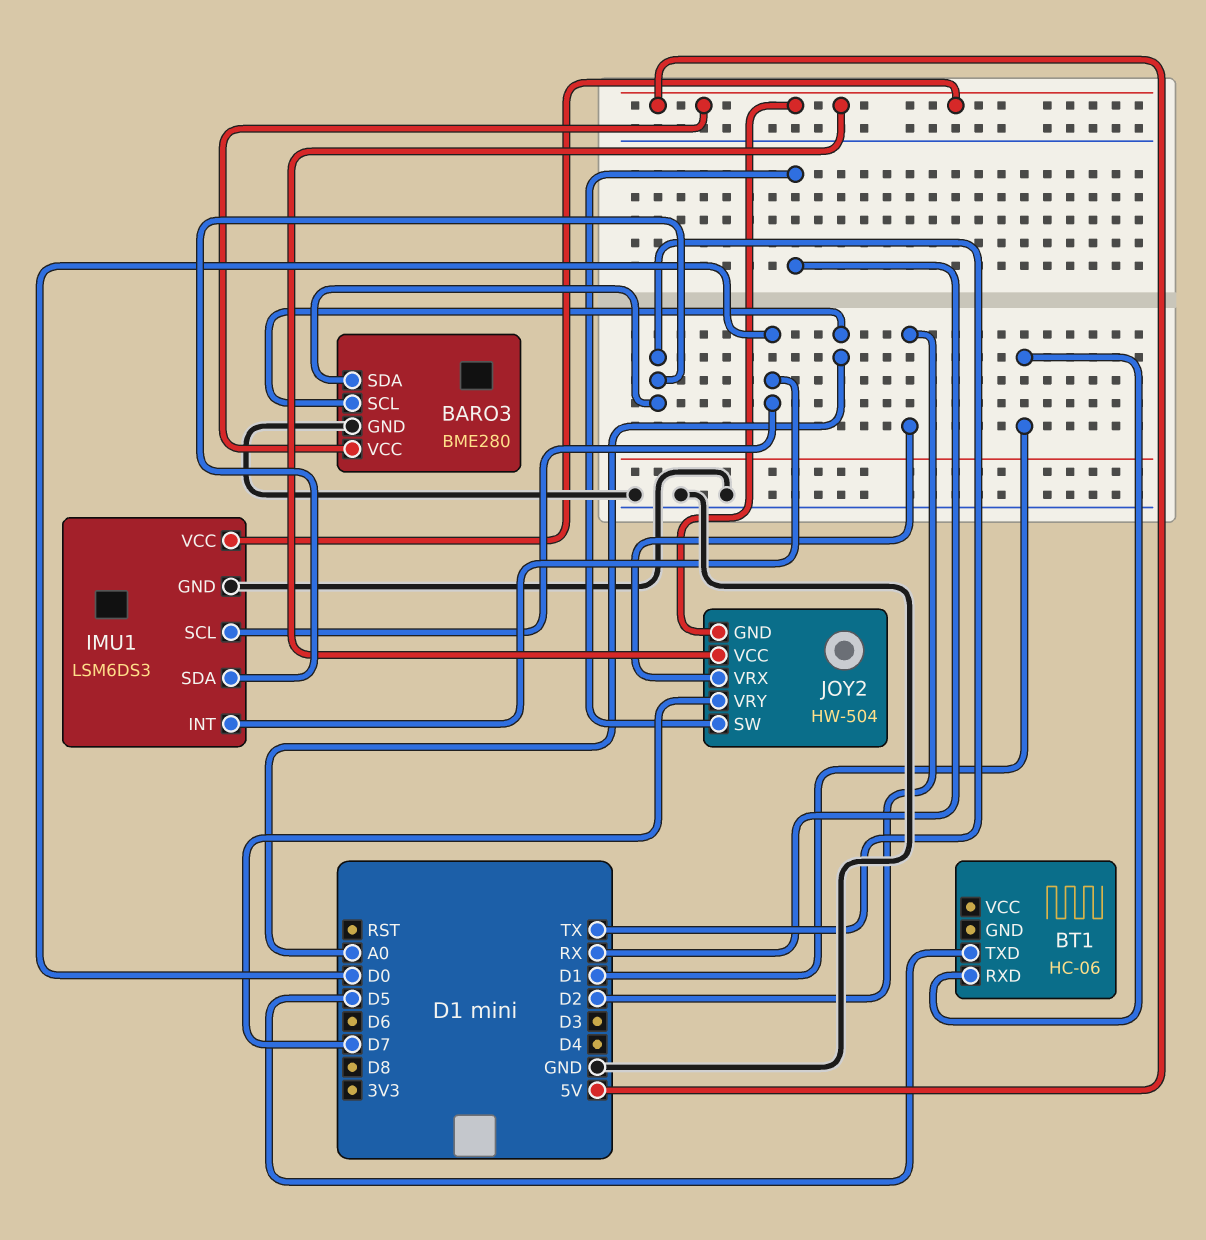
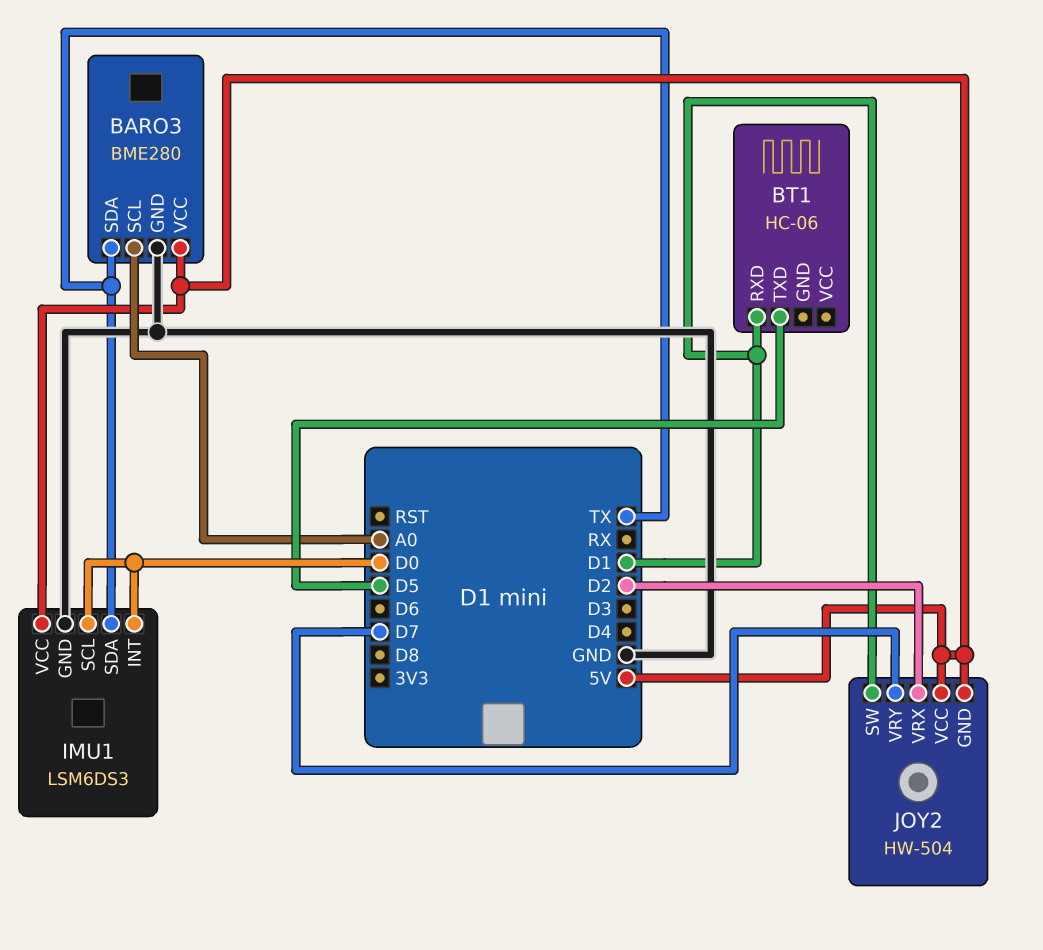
JOY2 pin SW: RX -> D1

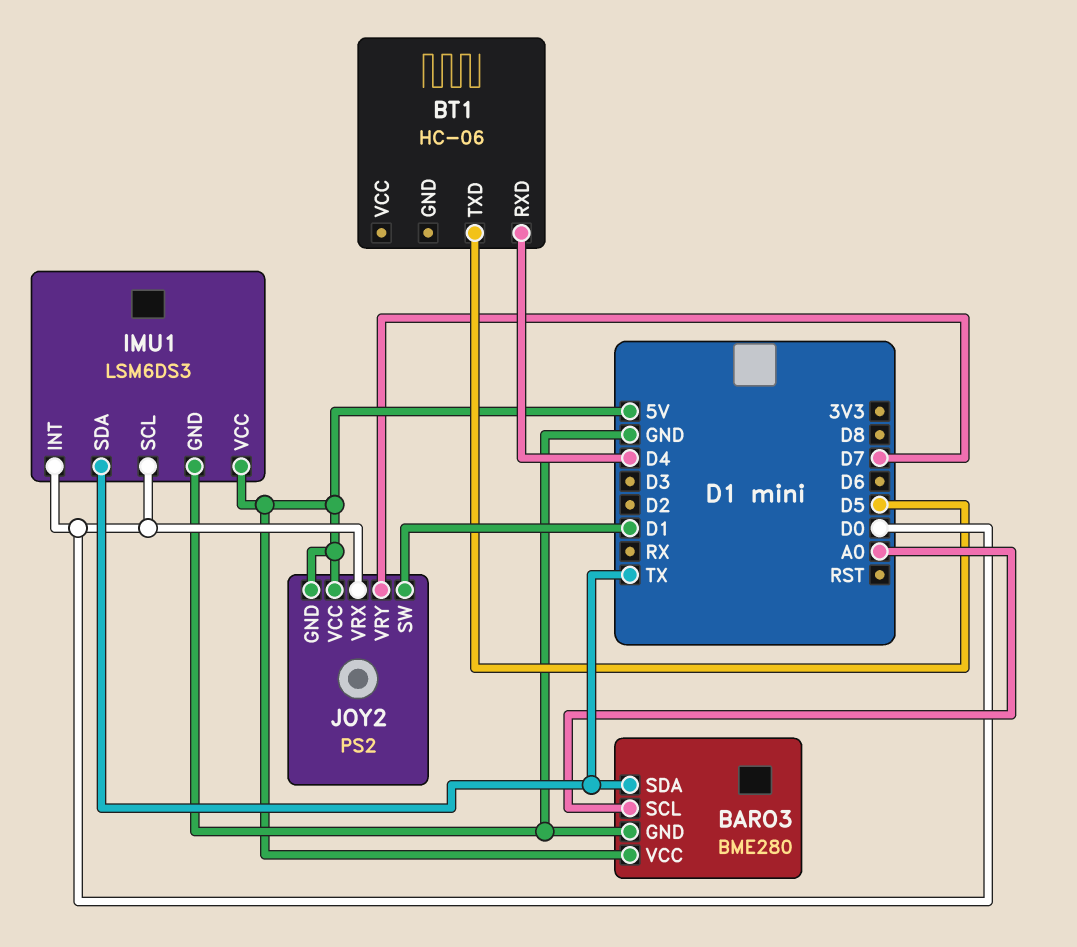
BT1 pin RXD: D1 -> D4
JOY2: HW-504 -> PS2
JOY2 pin VRX: D2 -> D0

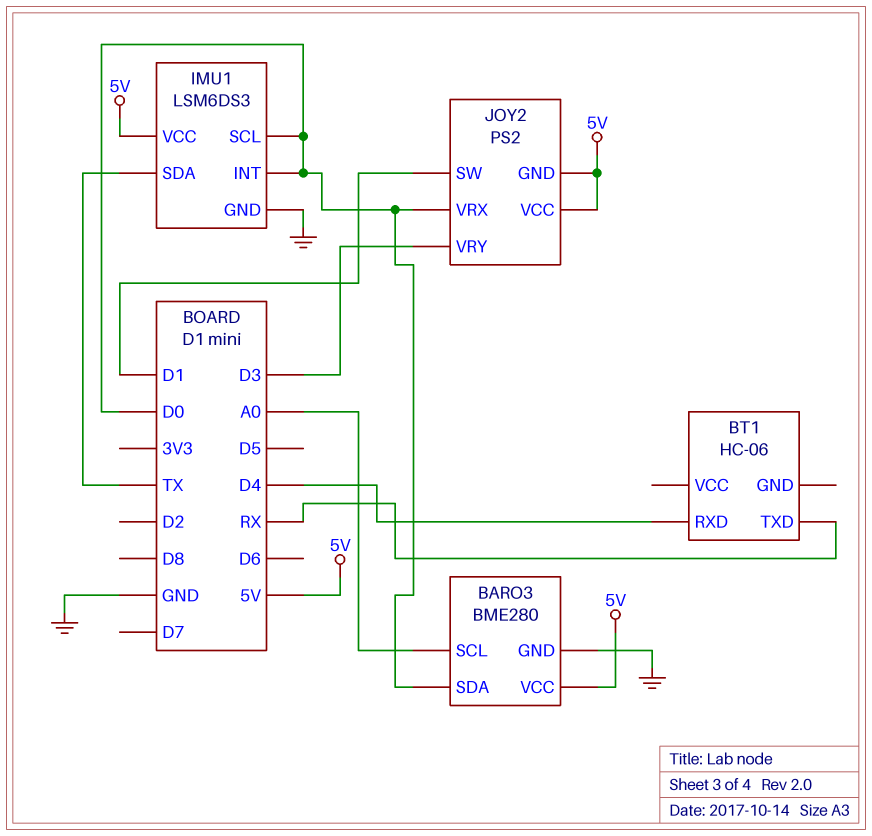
BARO3 pin SDA: TX -> D0
BT1 pin TXD: D5 -> RX
JOY2 pin VRY: D7 -> D3

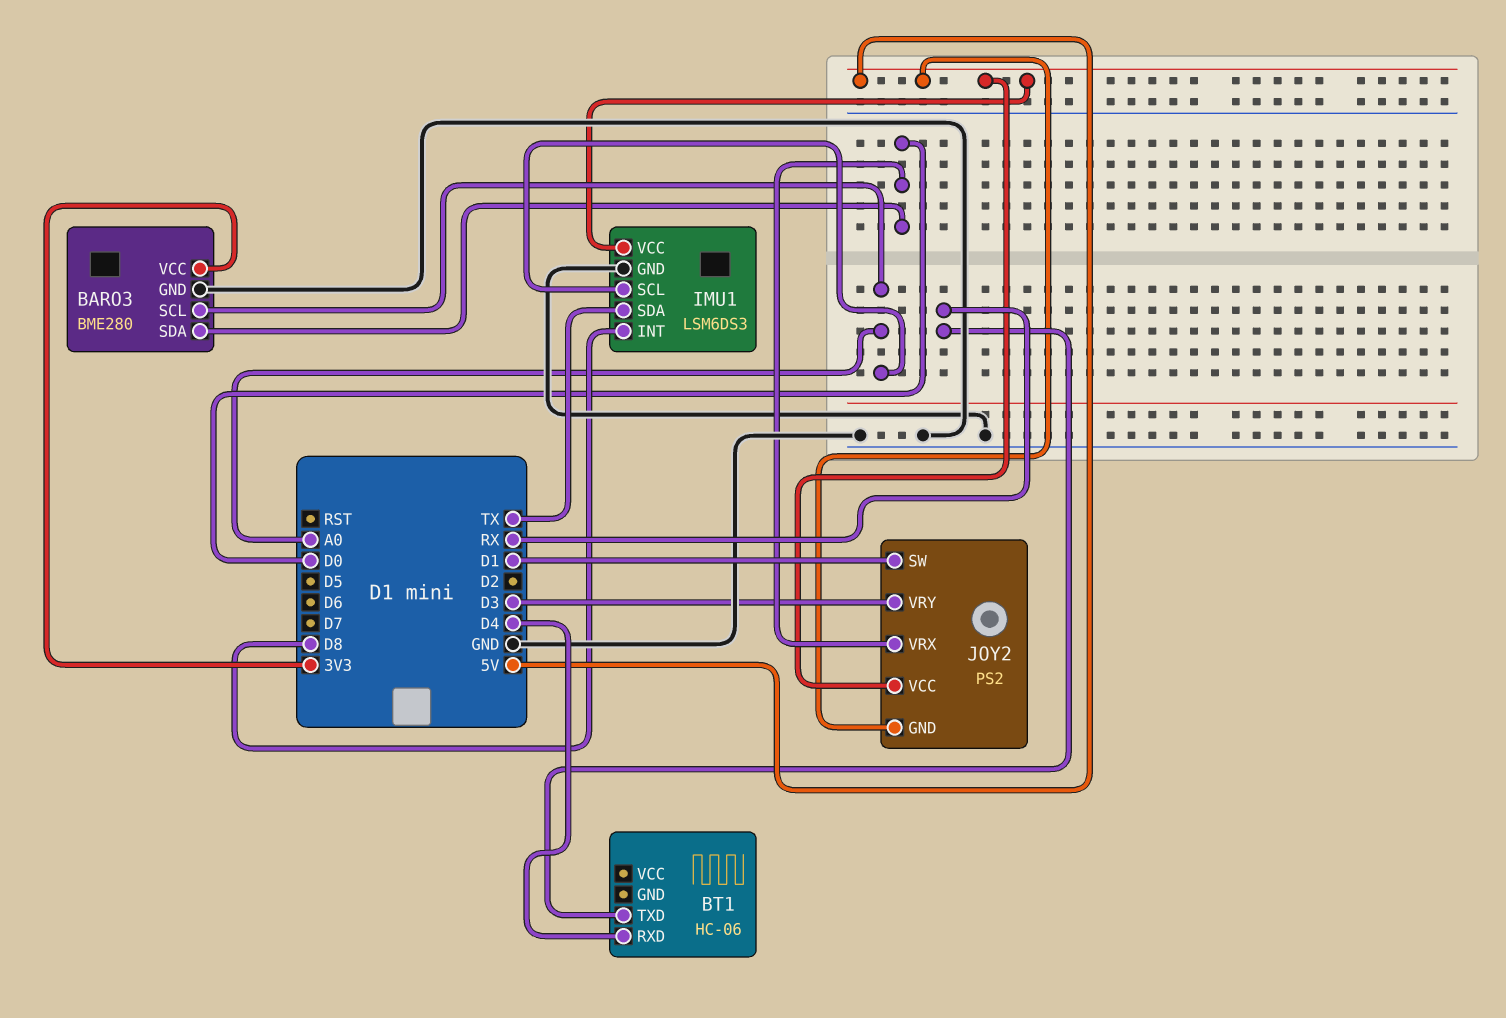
BARO3 pin VCC: 5V -> 3V3
IMU1 pin INT: D0 -> D8
IMU1 pin SCL: D0 -> A0

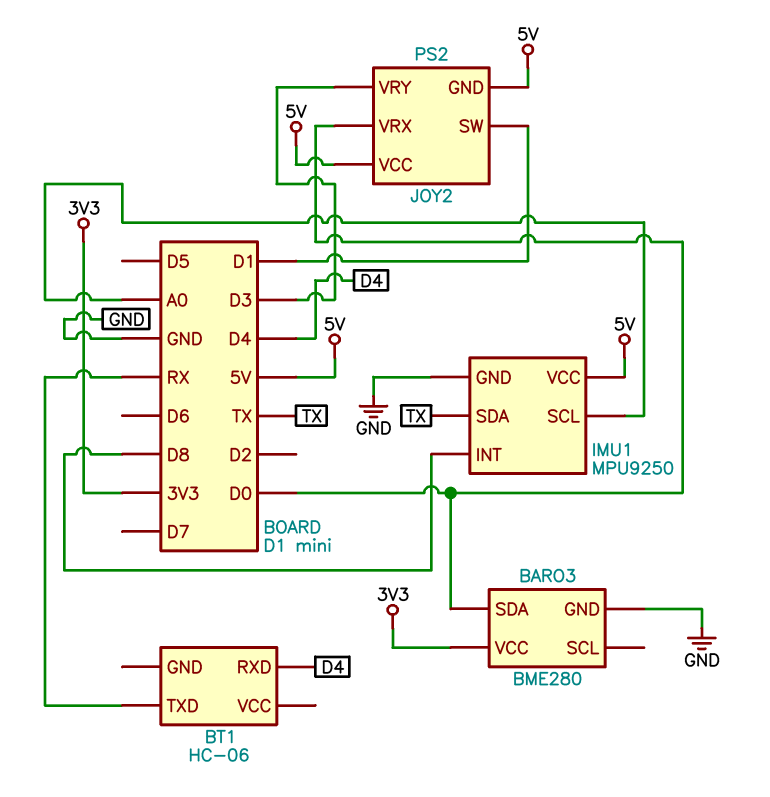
BARO3 pin SCL: A0 -> none
IMU1: LSM6DS3 -> MPU9250

